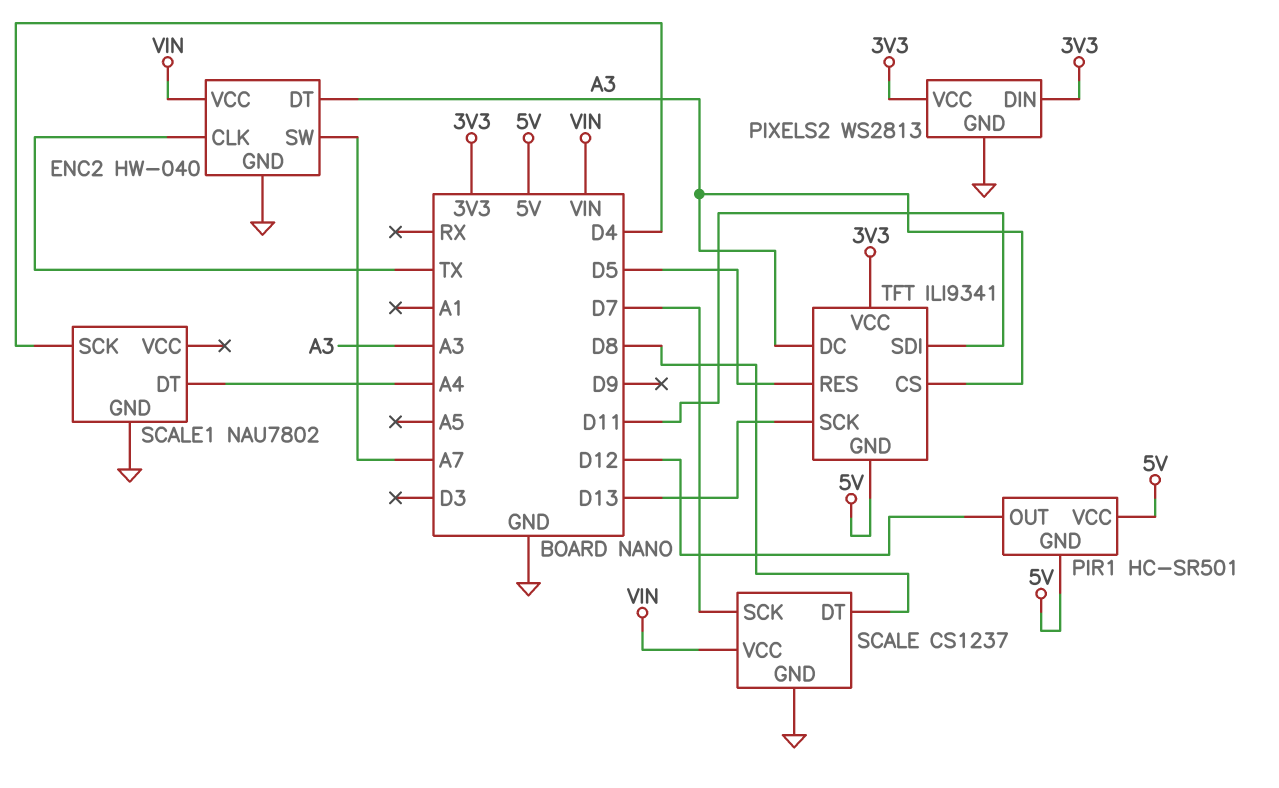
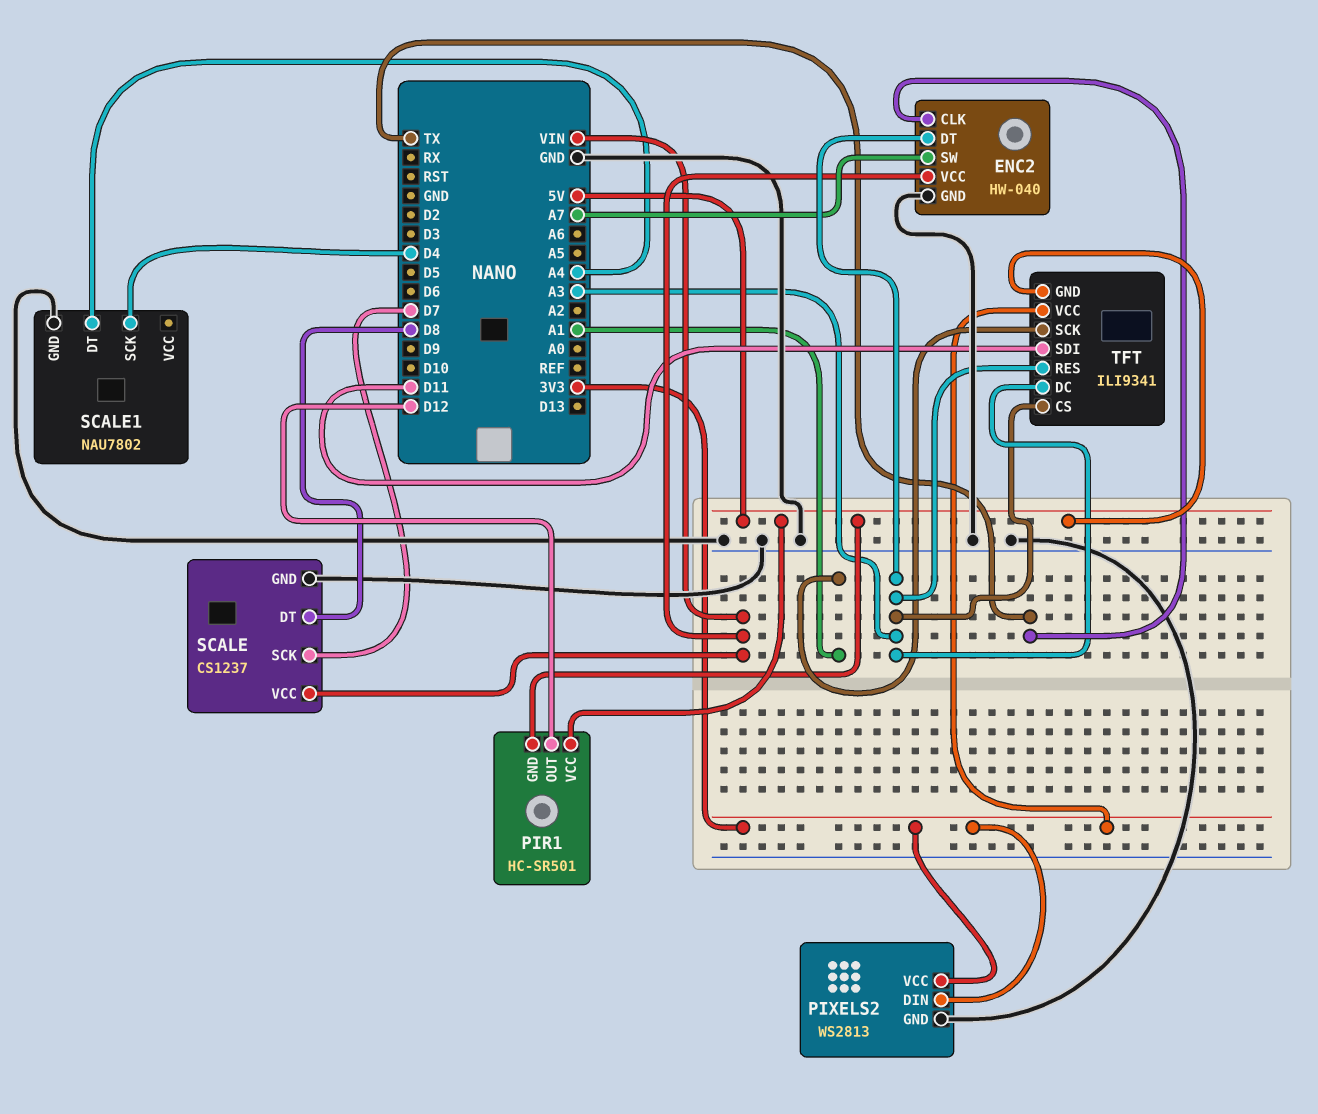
TFT pin RES: D5 -> A3
TFT pin SCK: D13 -> A1

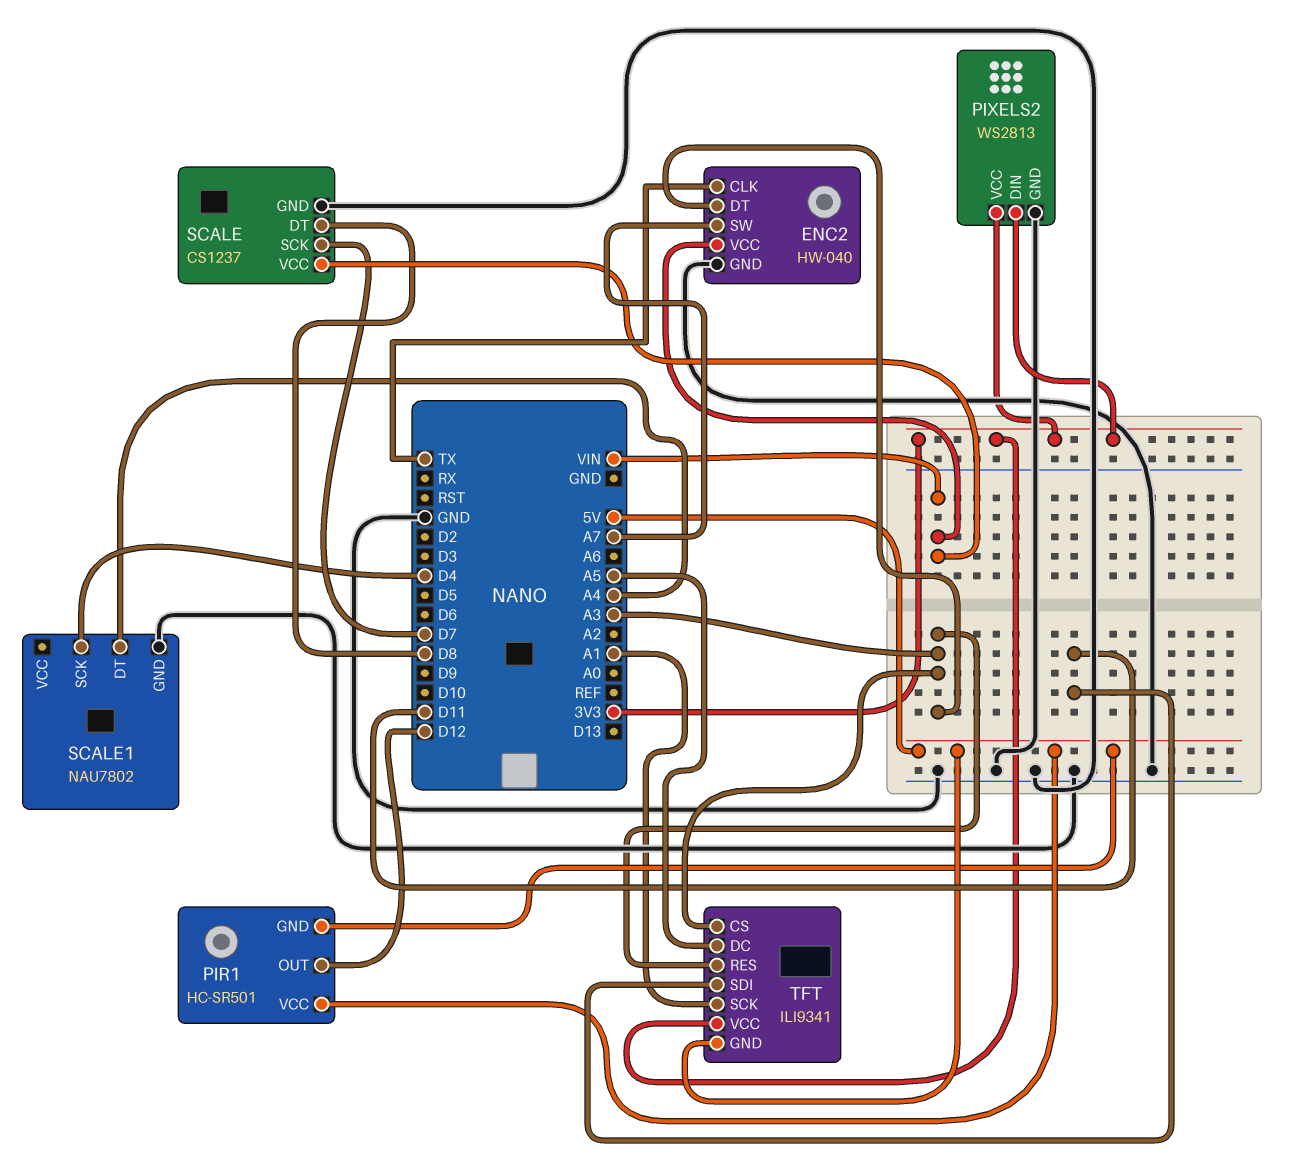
TFT pin DC: A3 -> A5

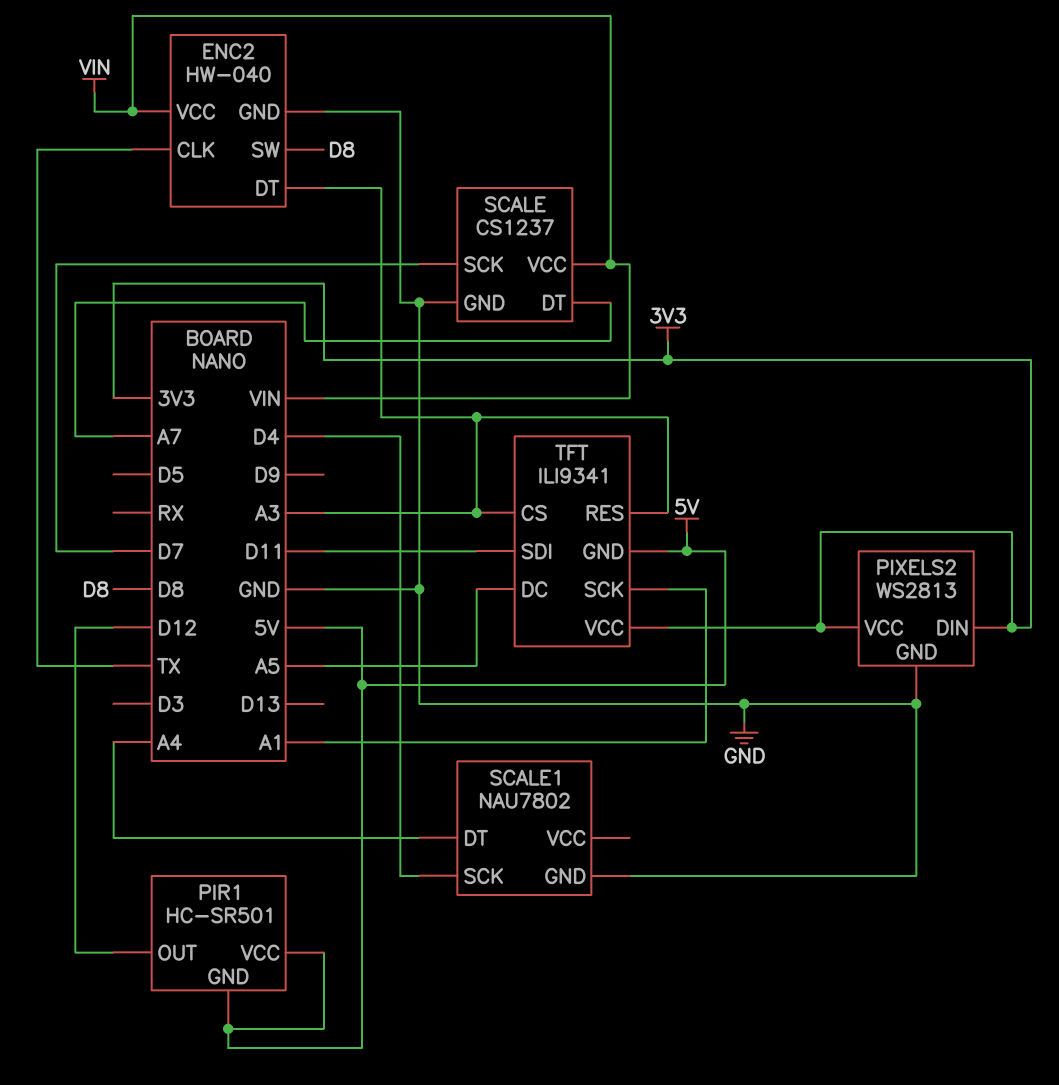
ENC2 pin SW: A7 -> D8
SCALE pin DT: D8 -> A7

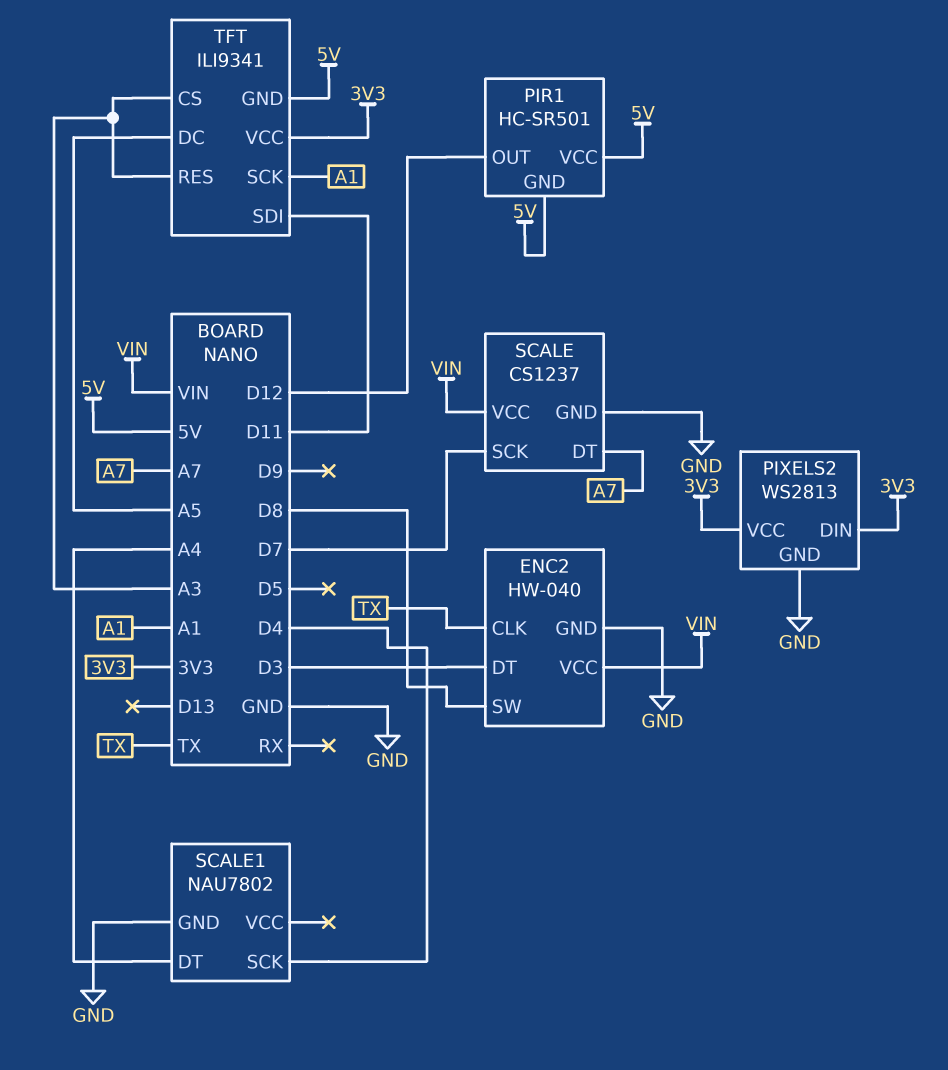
ENC2 pin DT: A3 -> D3

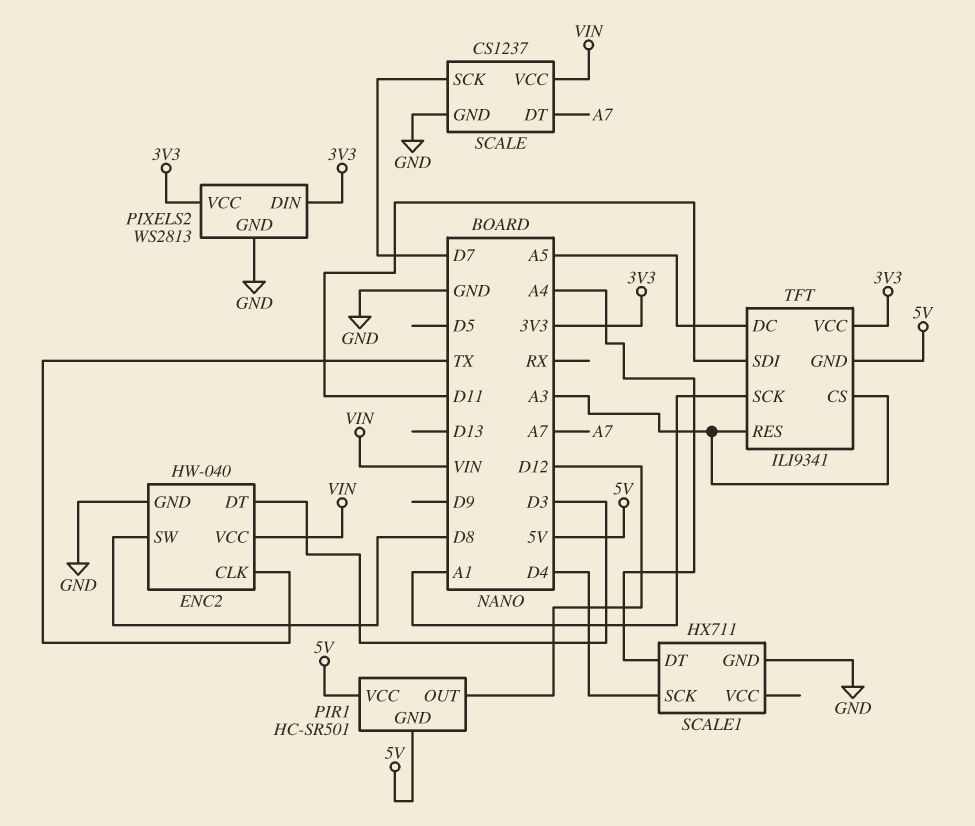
SCALE1: NAU7802 -> HX711

